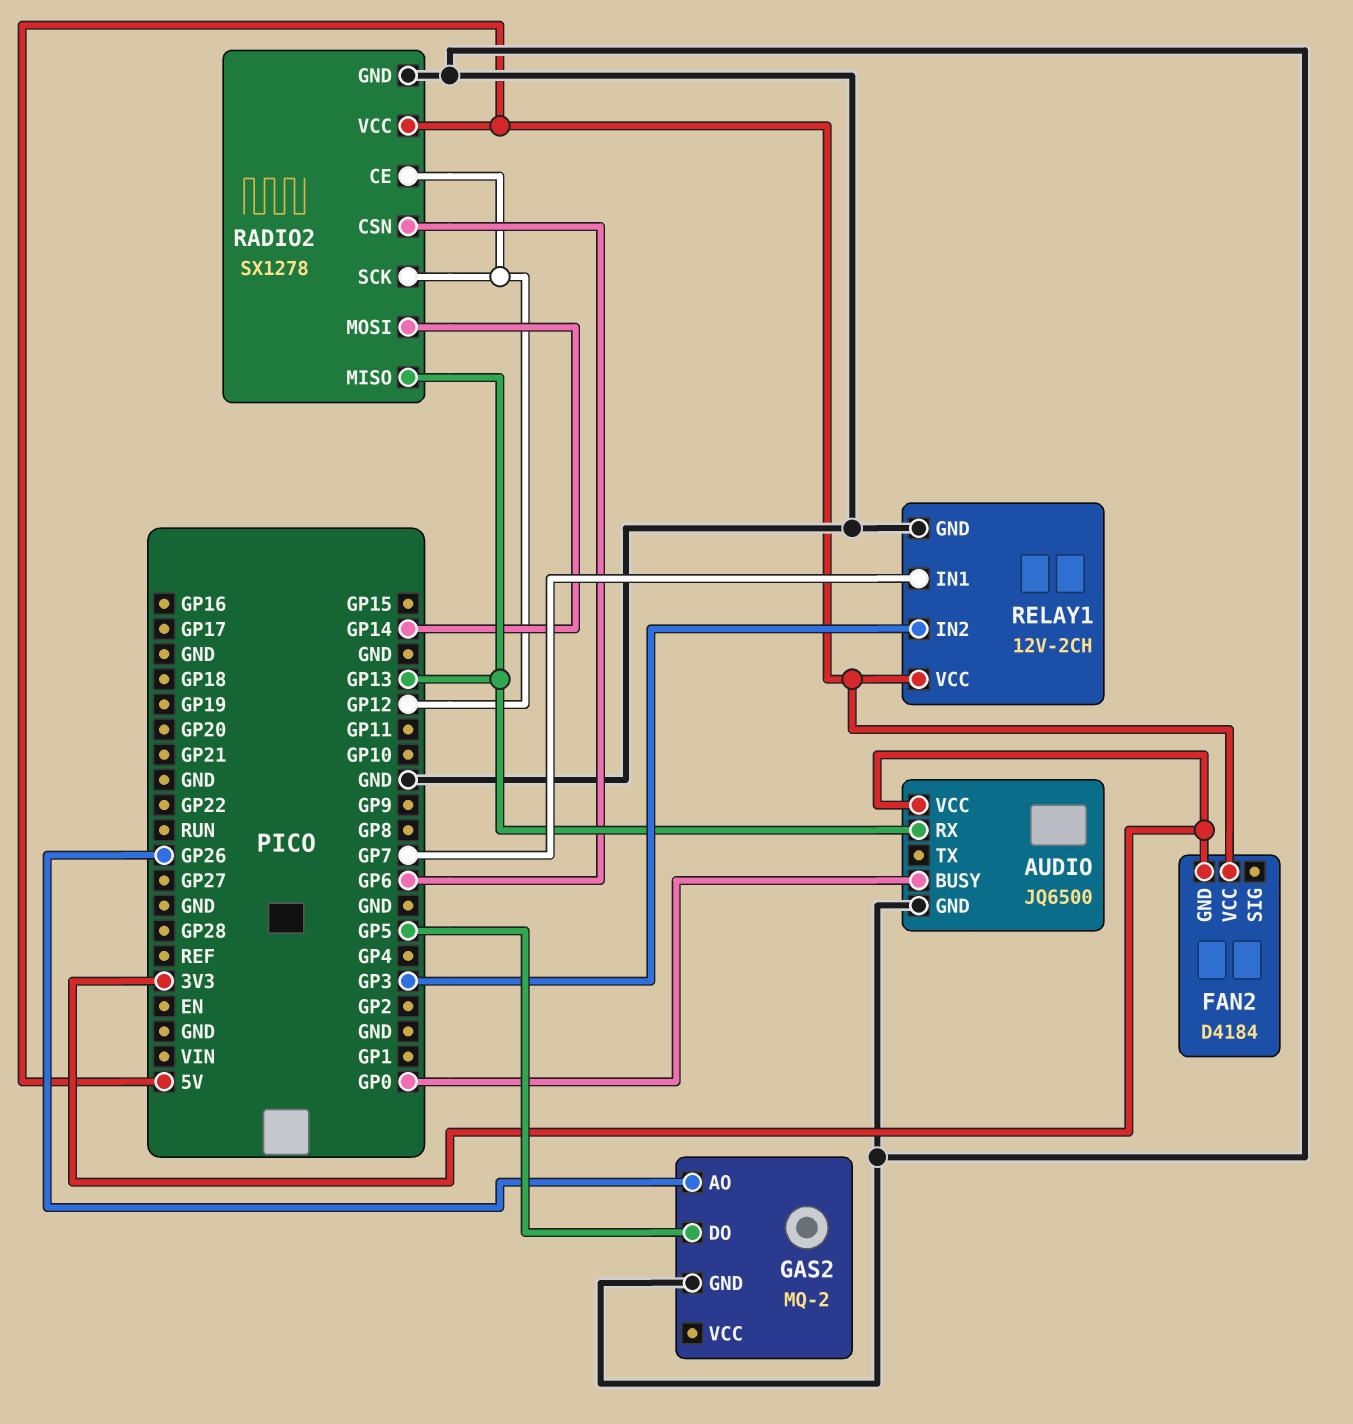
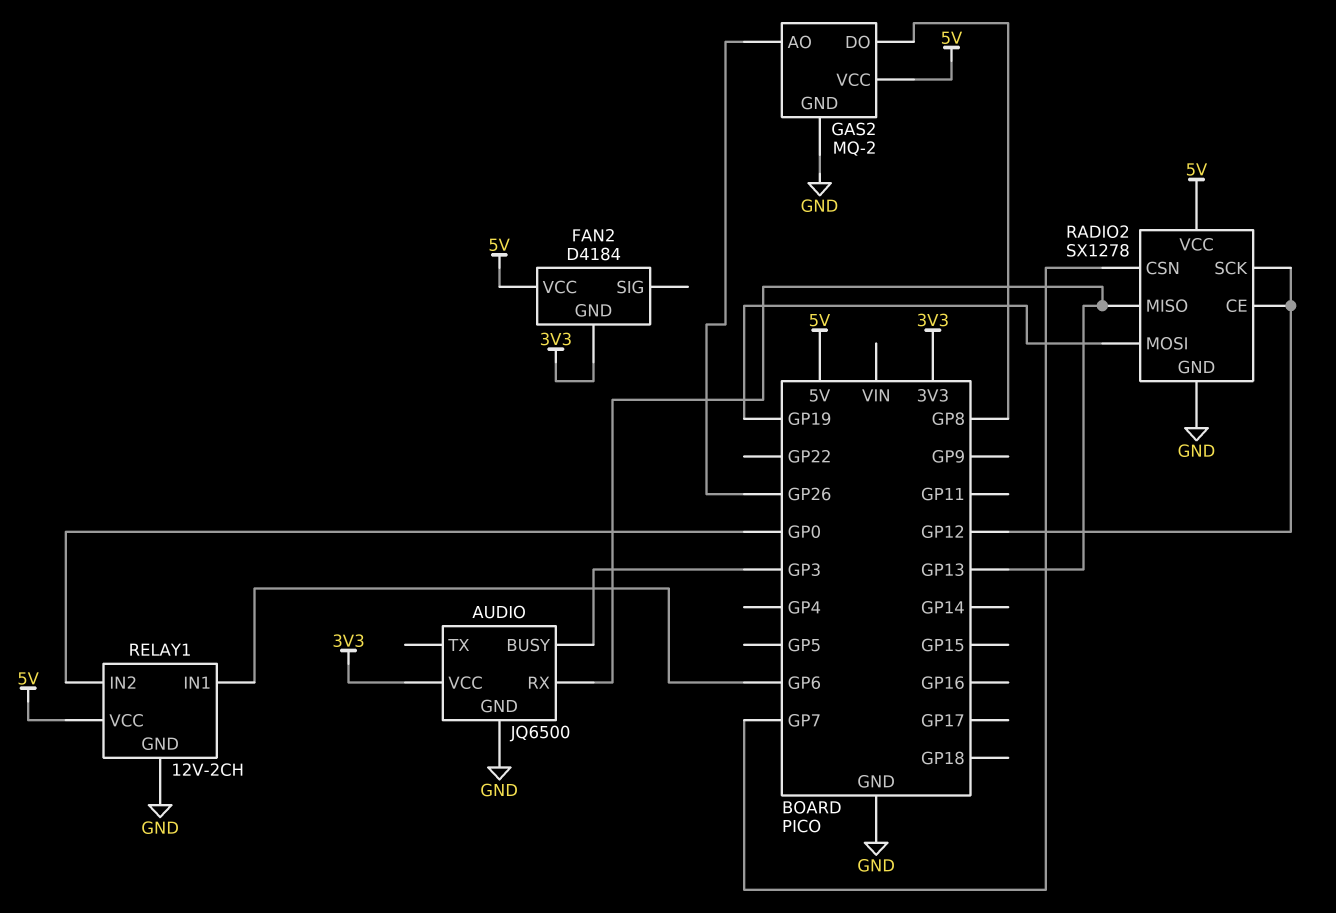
AUDIO pin BUSY: GP0 -> GP3
GAS2 pin DO: GP5 -> GP8
GAS2 pin VCC: none -> 5V
RADIO2 pin CSN: GP6 -> GP7
RADIO2 pin MOSI: GP14 -> GP19
RELAY1 pin IN1: GP7 -> GP6
RELAY1 pin IN2: GP3 -> GP0

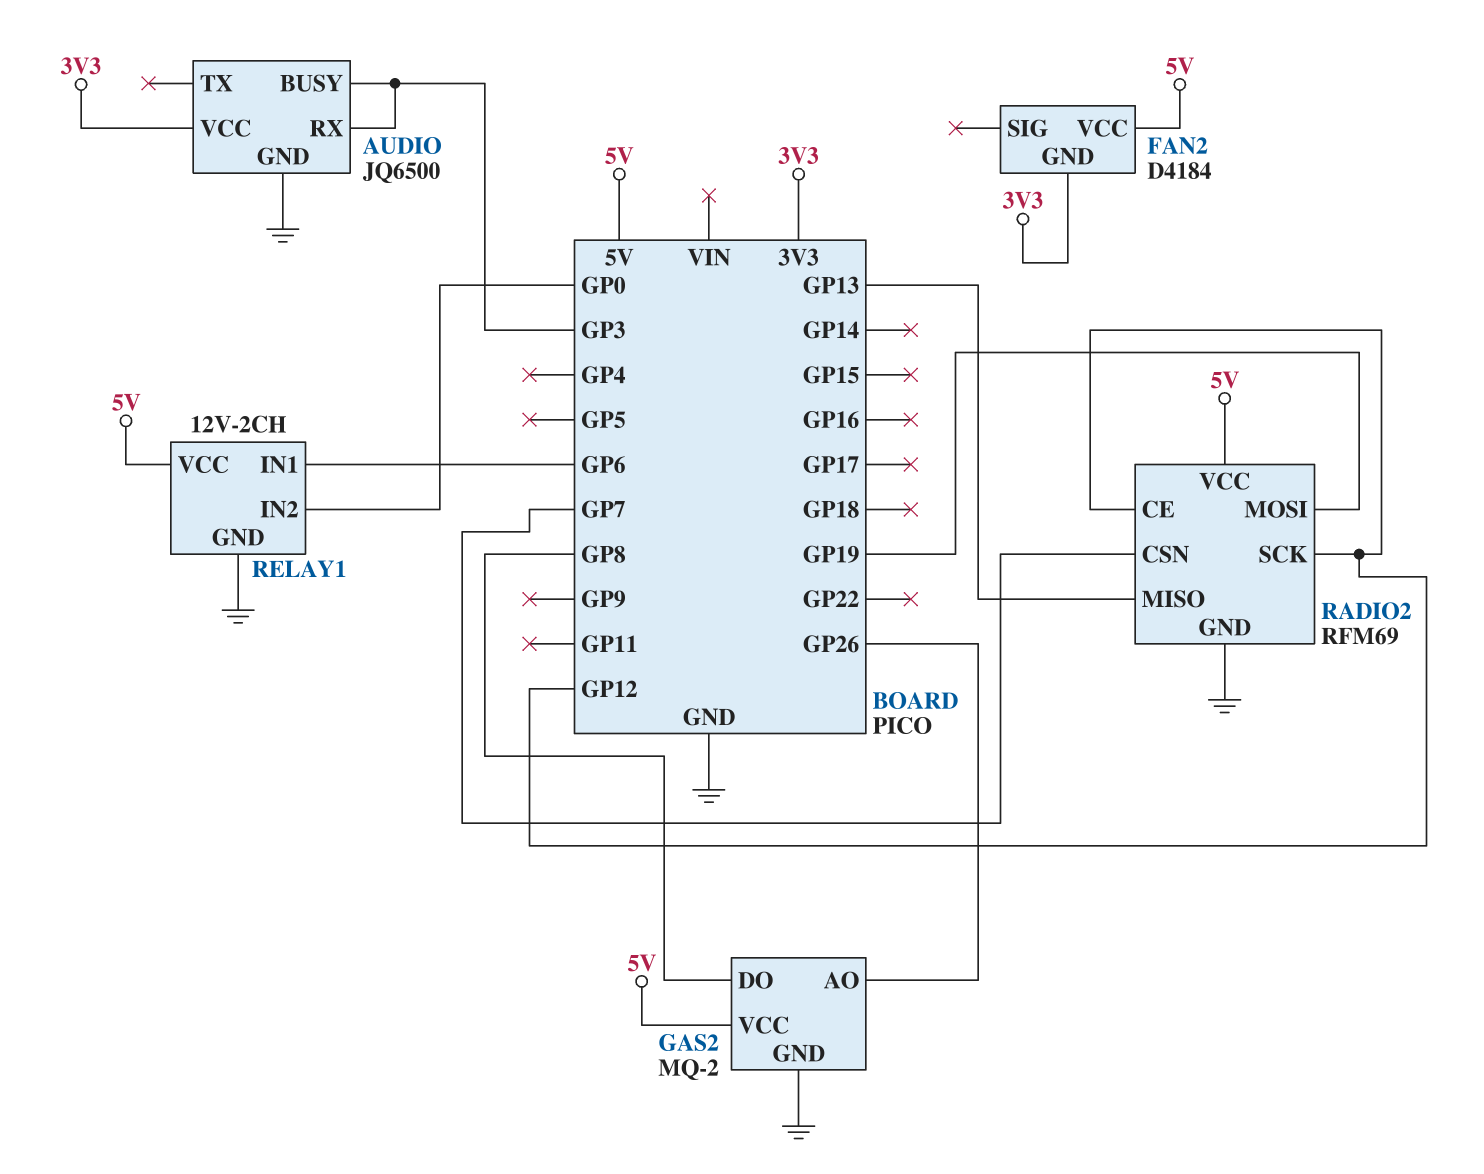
AUDIO pin RX: GP13 -> GP3
RADIO2: SX1278 -> RFM69

